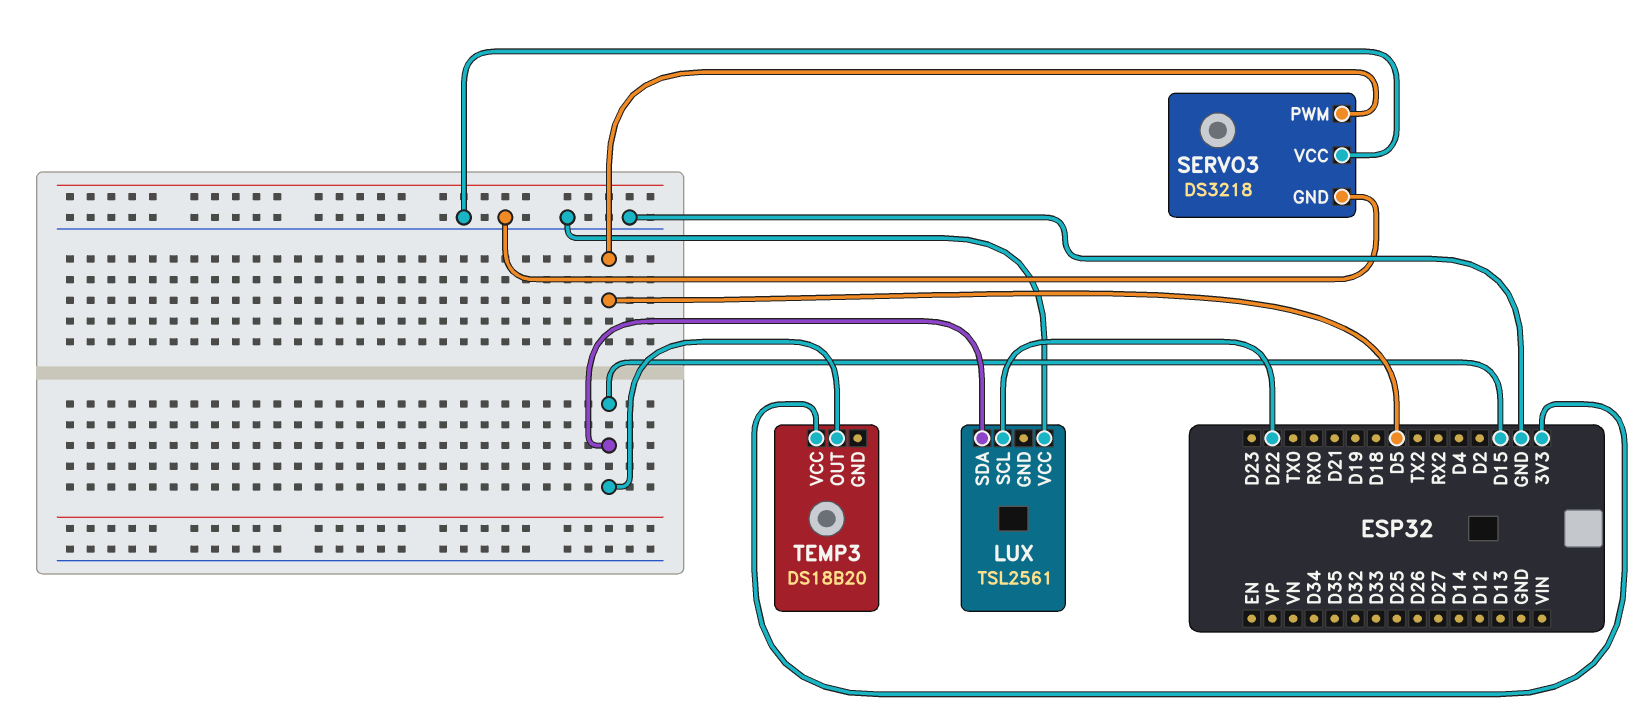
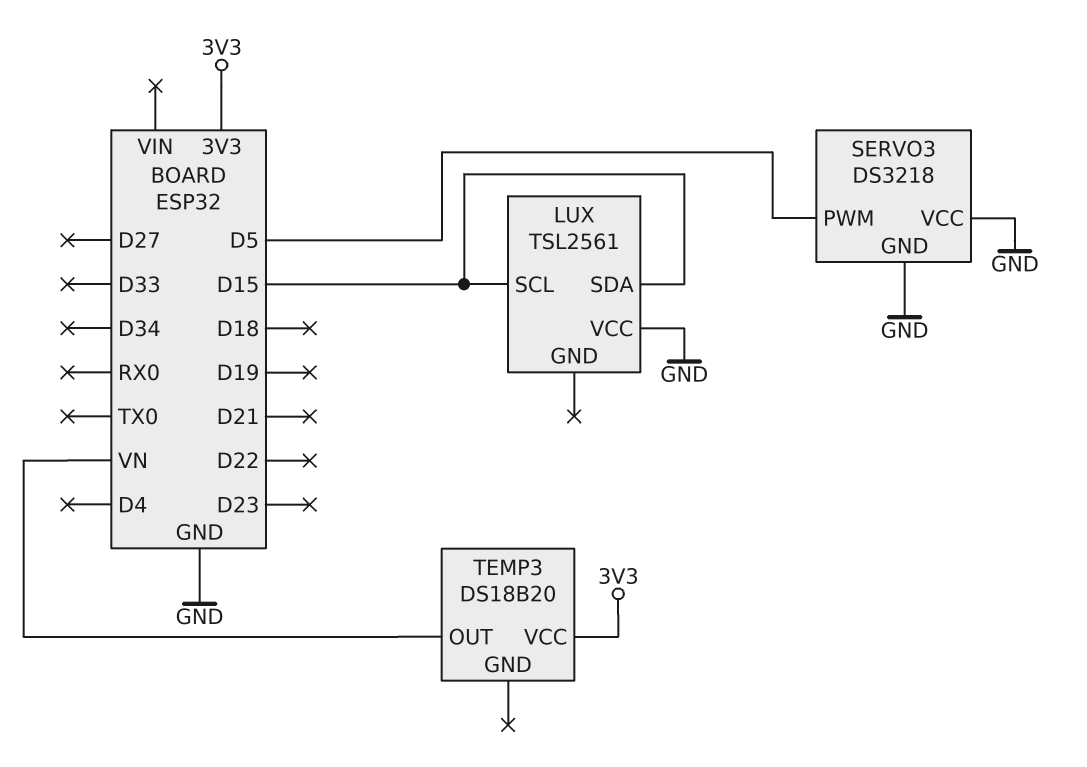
LUX pin SCL: D22 -> D15
TEMP3 pin OUT: D15 -> VN

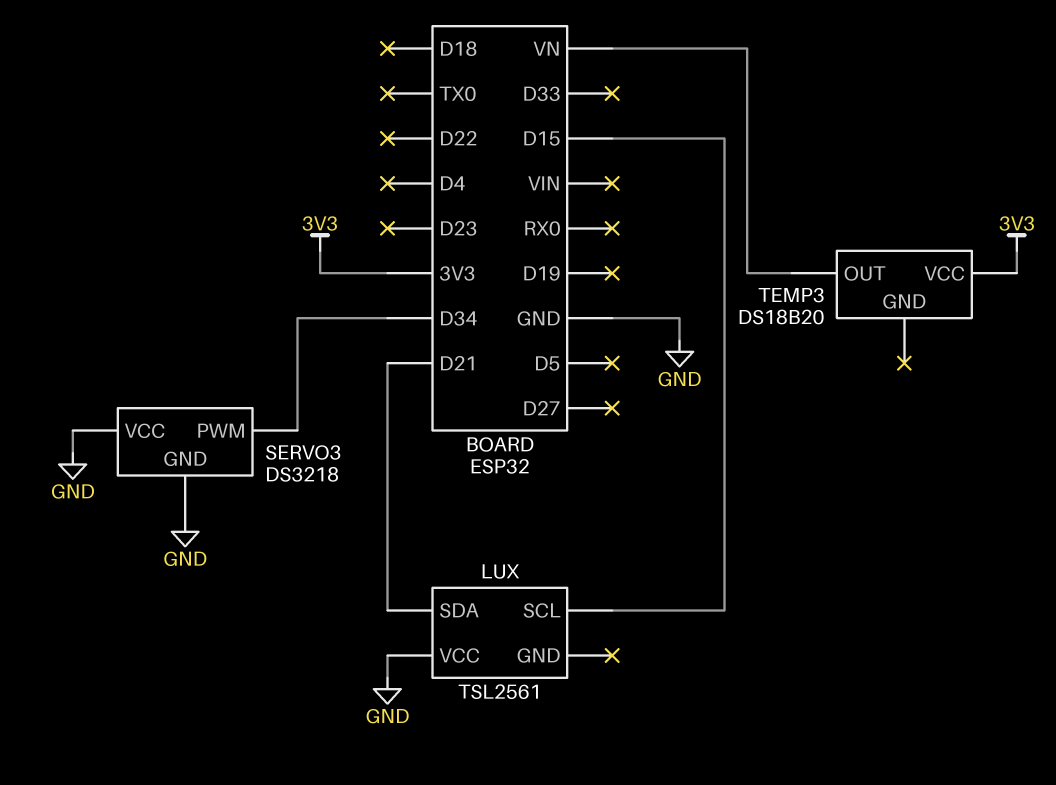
LUX pin SDA: D15 -> D21
SERVO3 pin PWM: D5 -> D34

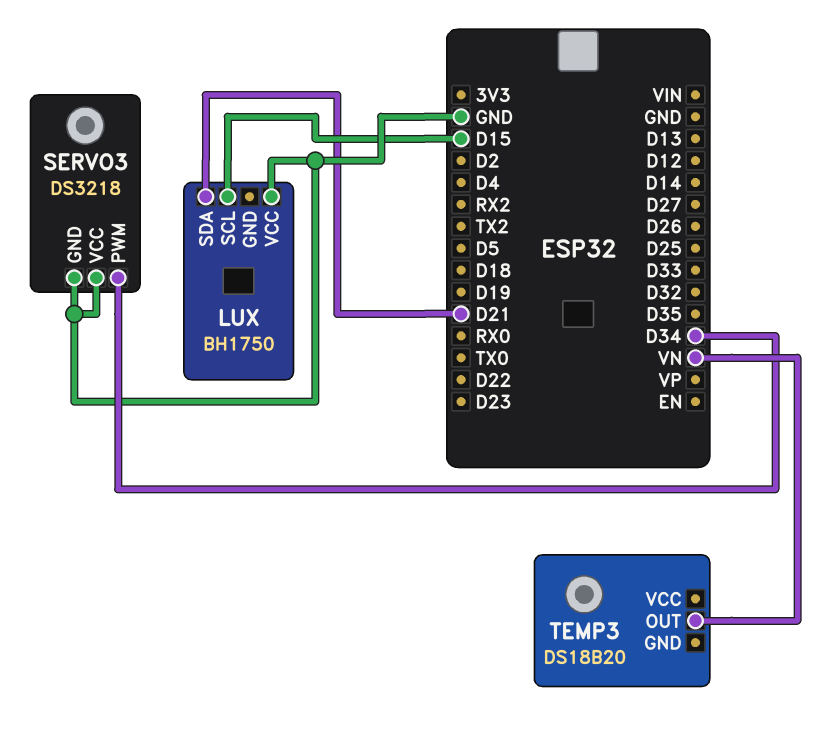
LUX: TSL2561 -> BH1750
TEMP3 pin VCC: 3V3 -> none

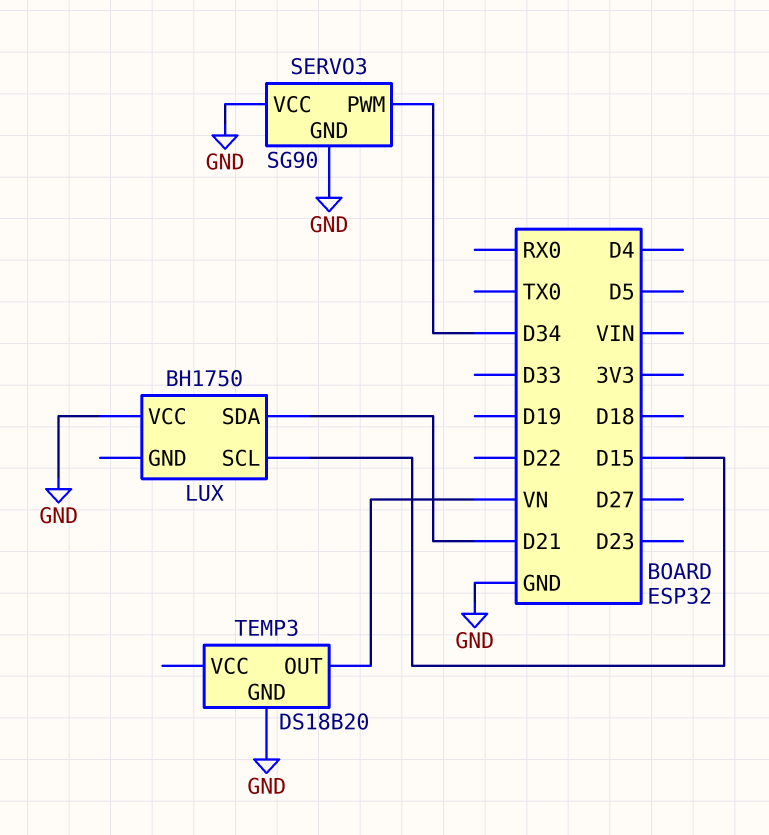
SERVO3: DS3218 -> SG90
TEMP3 pin GND: none -> GND

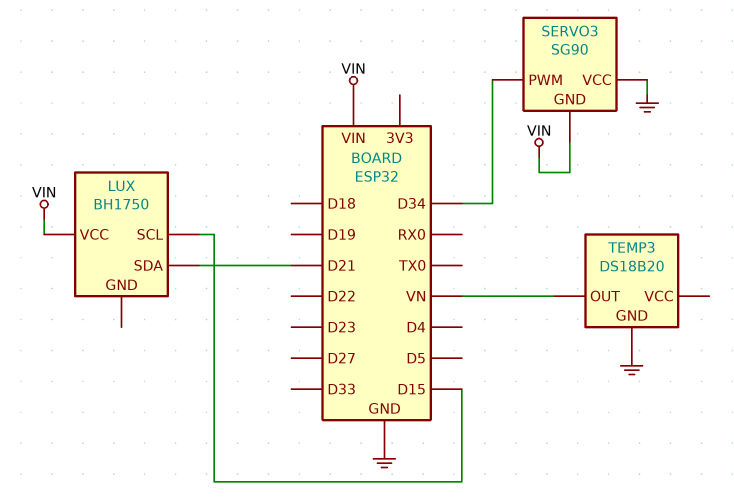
LUX pin VCC: GND -> VIN
SERVO3 pin GND: GND -> VIN

